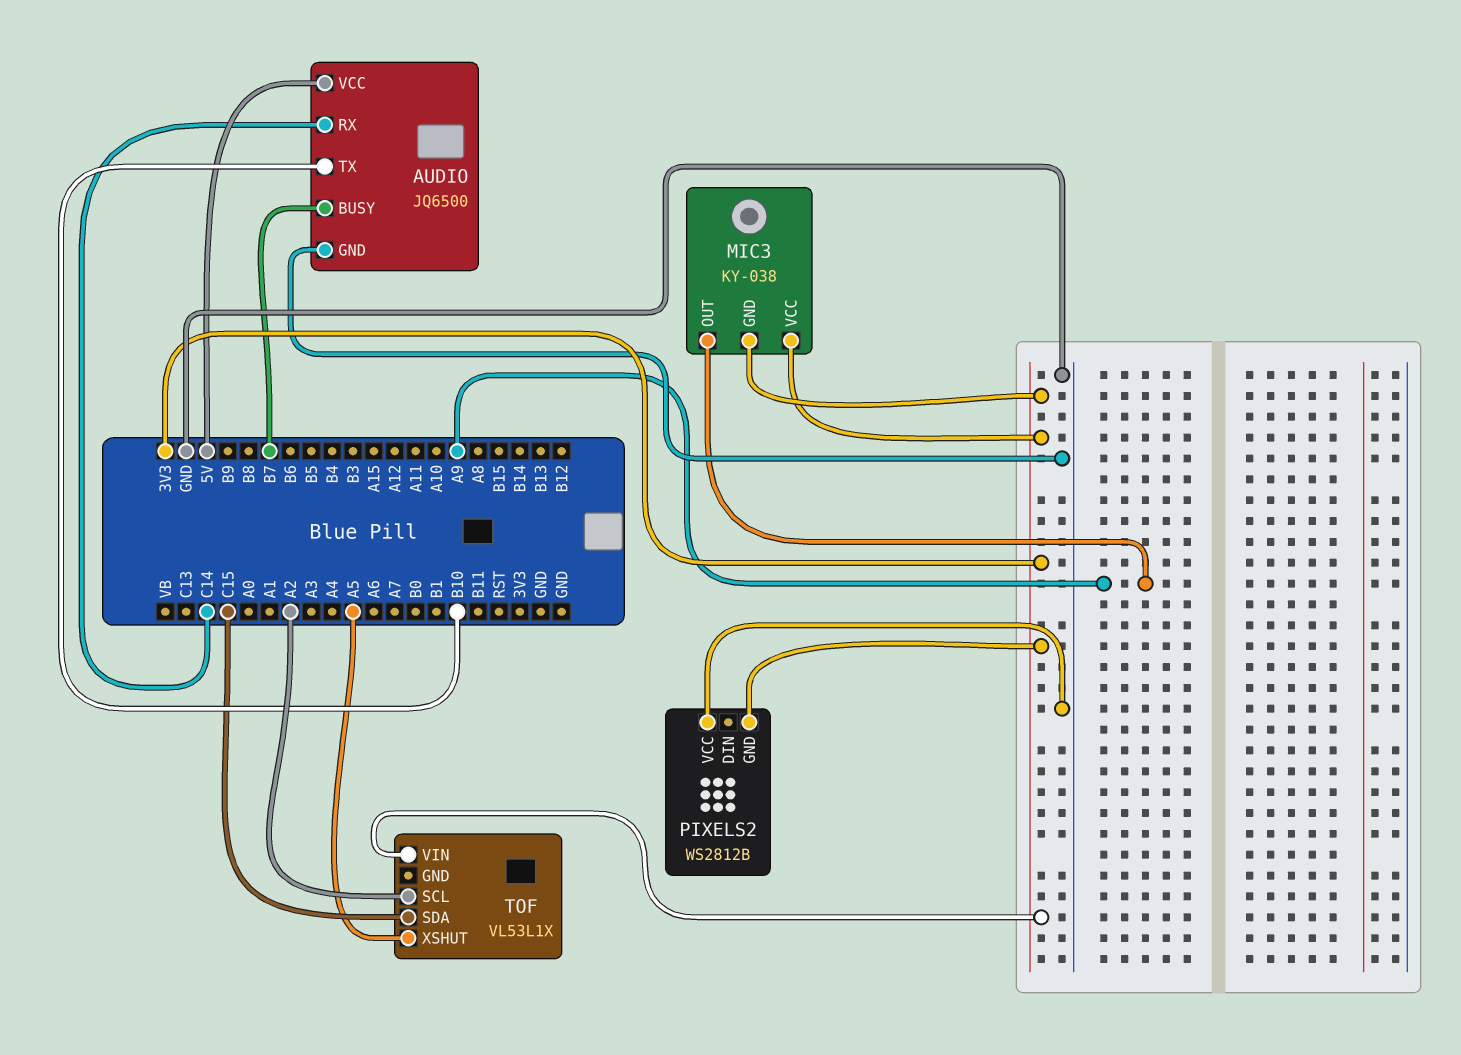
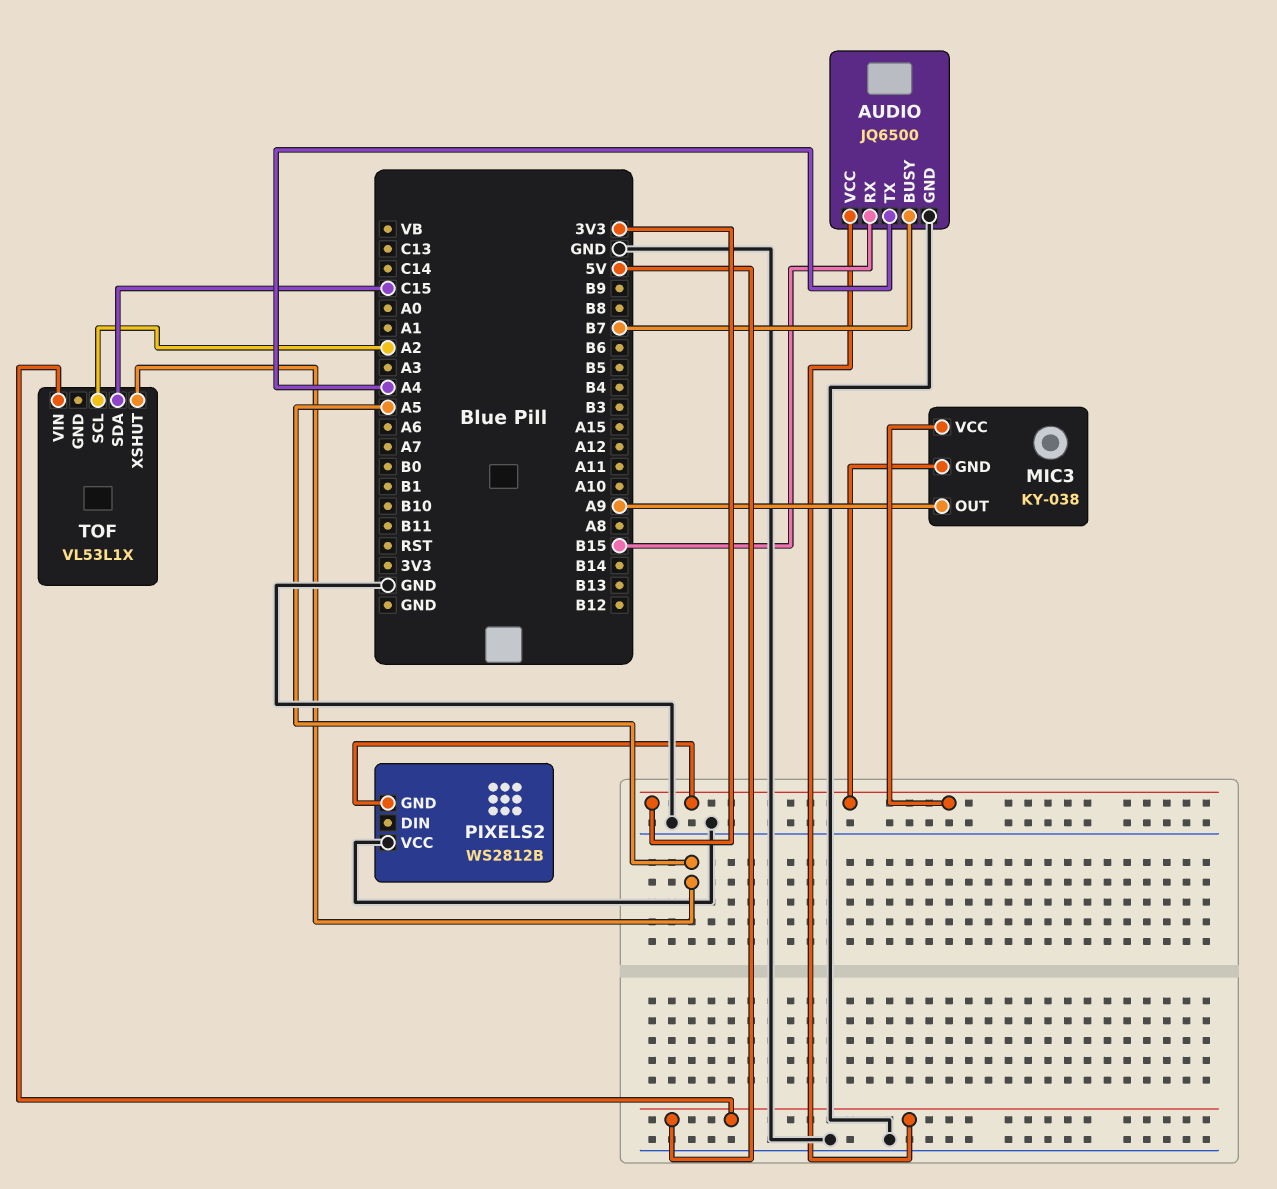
AUDIO pin RX: C14 -> B15
AUDIO pin TX: B10 -> A4
TOF pin VIN: 3V3 -> 5V

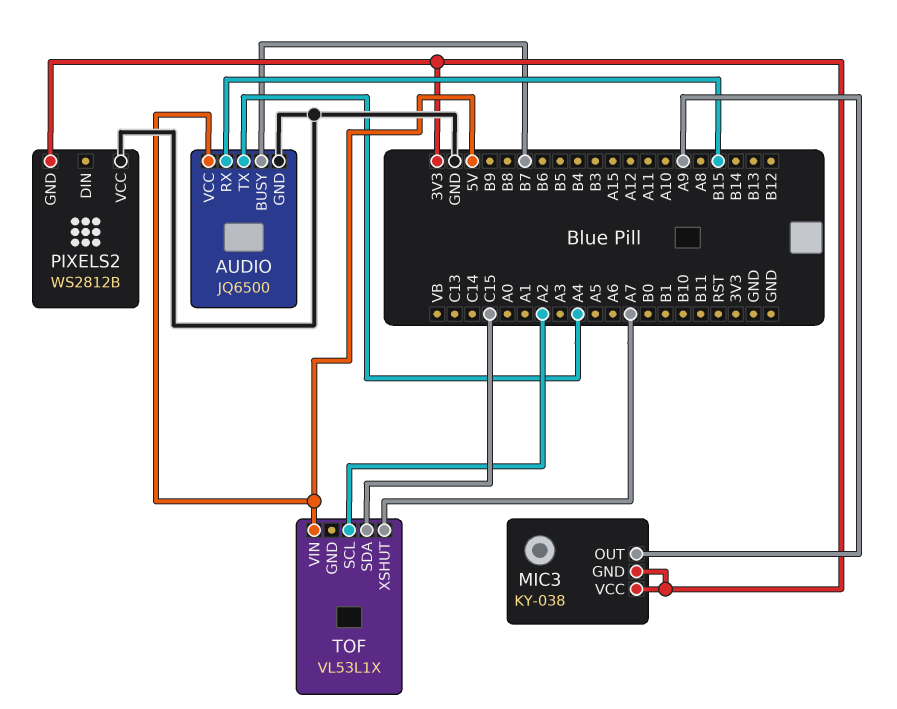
TOF pin XSHUT: A5 -> A7

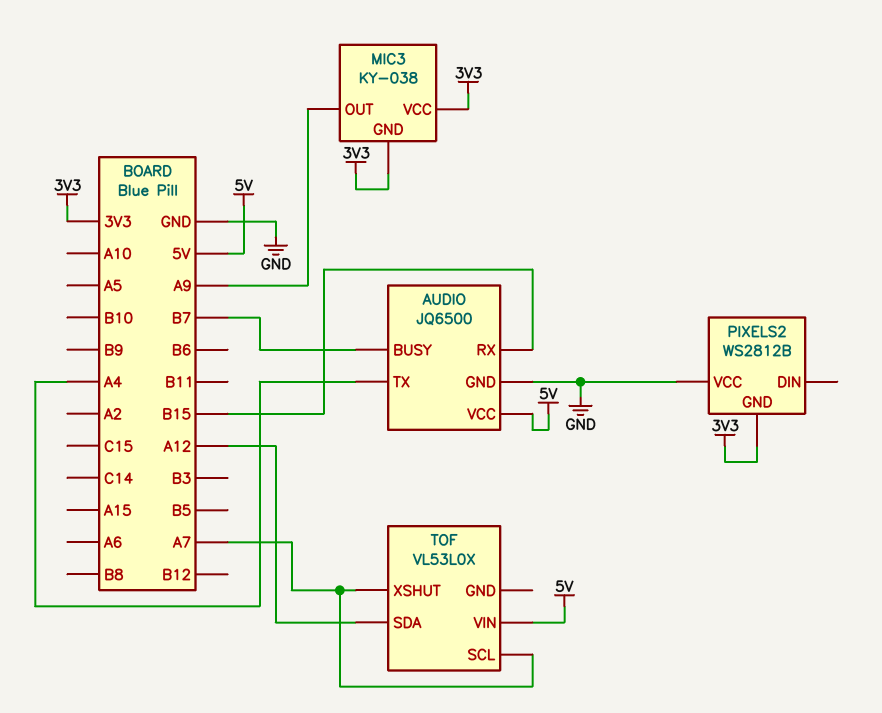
TOF: VL53L1X -> VL53L0X
TOF pin SCL: A2 -> A7
TOF pin SDA: C15 -> A12

